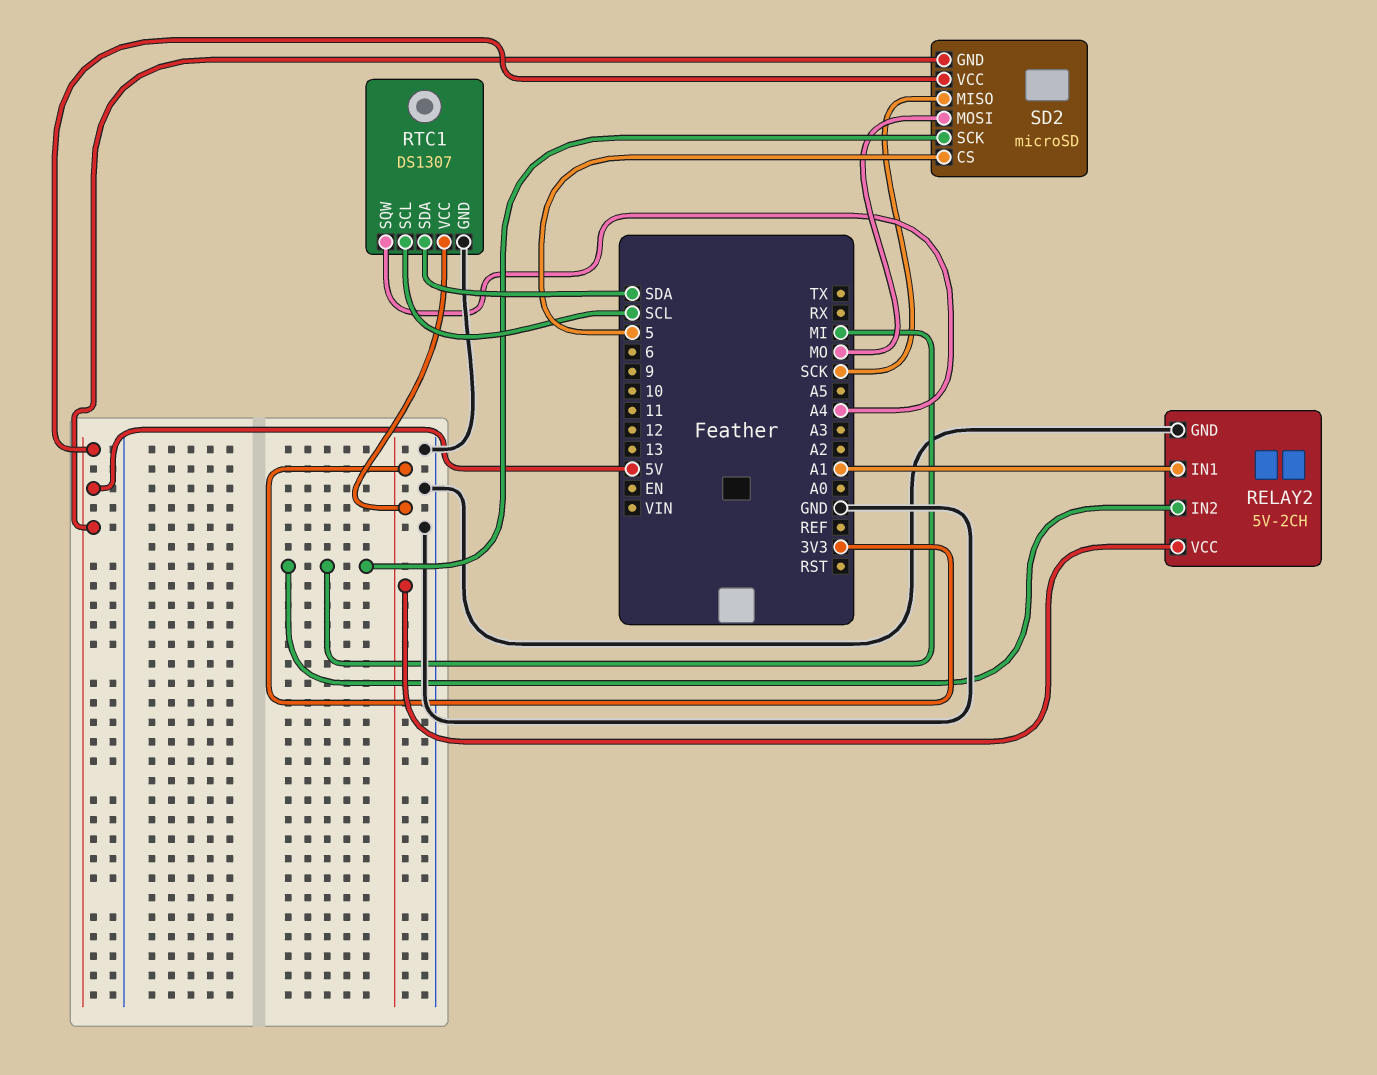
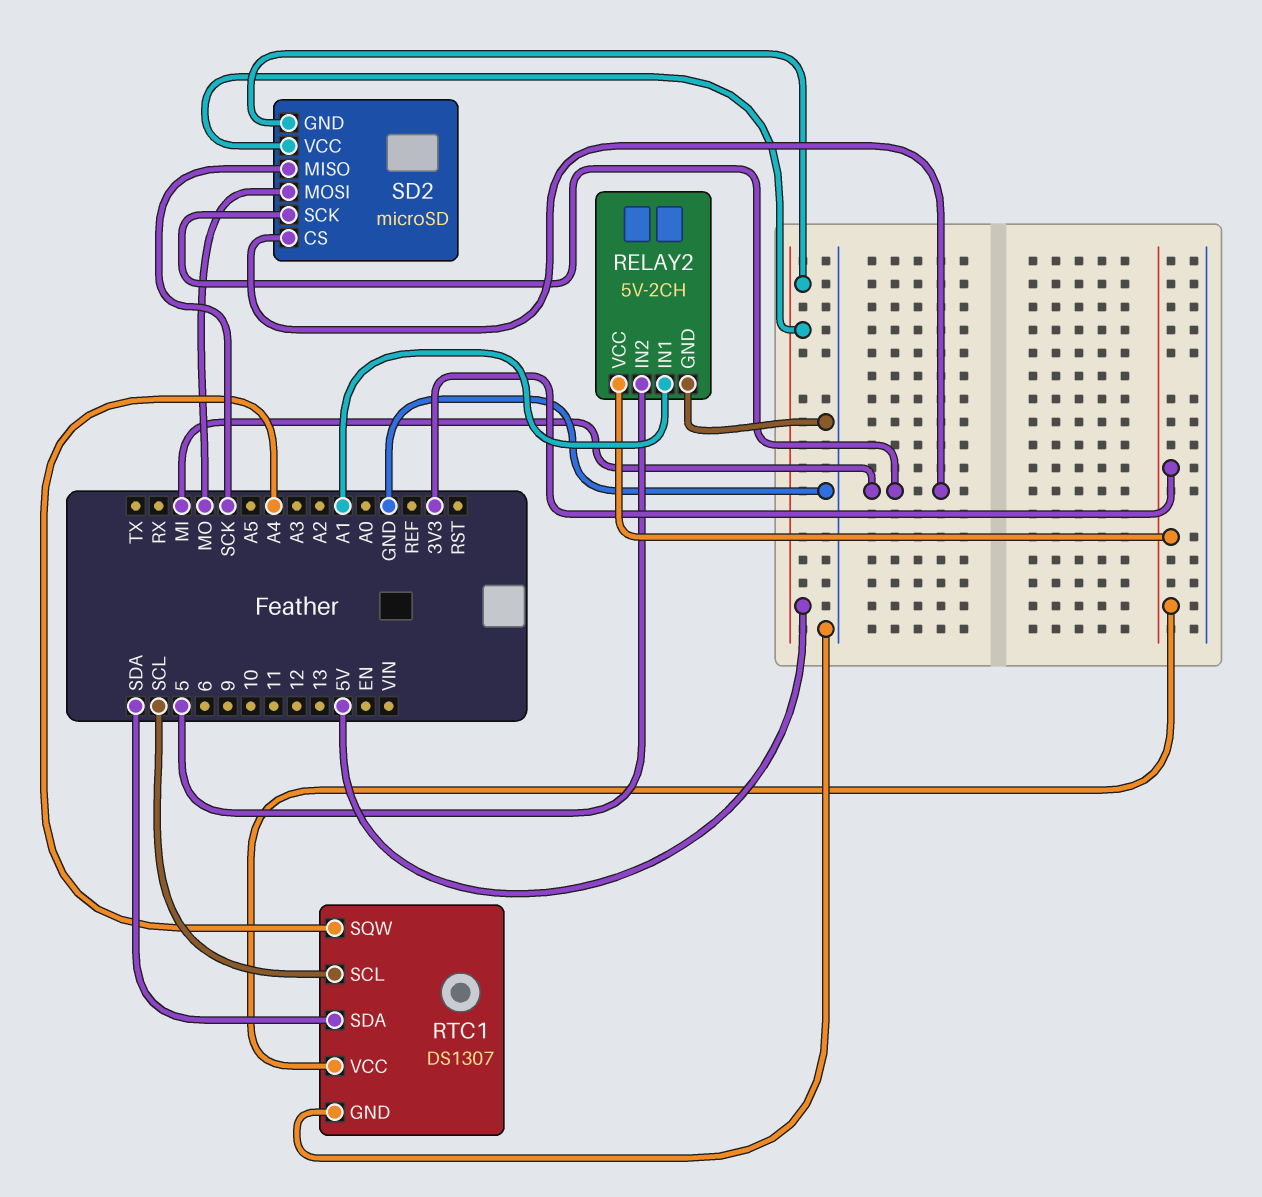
RELAY2 pin IN2: MI -> 5
SD2 pin CS: 5 -> MI

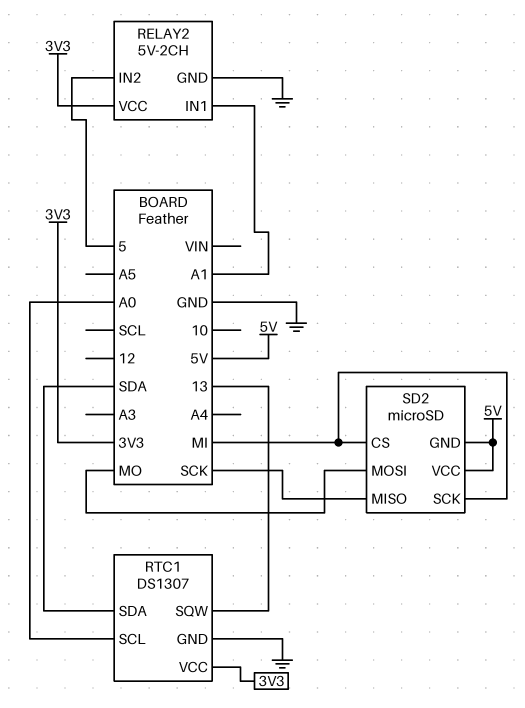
RTC1 pin SCL: SCL -> A0
RTC1 pin SQW: A4 -> 13

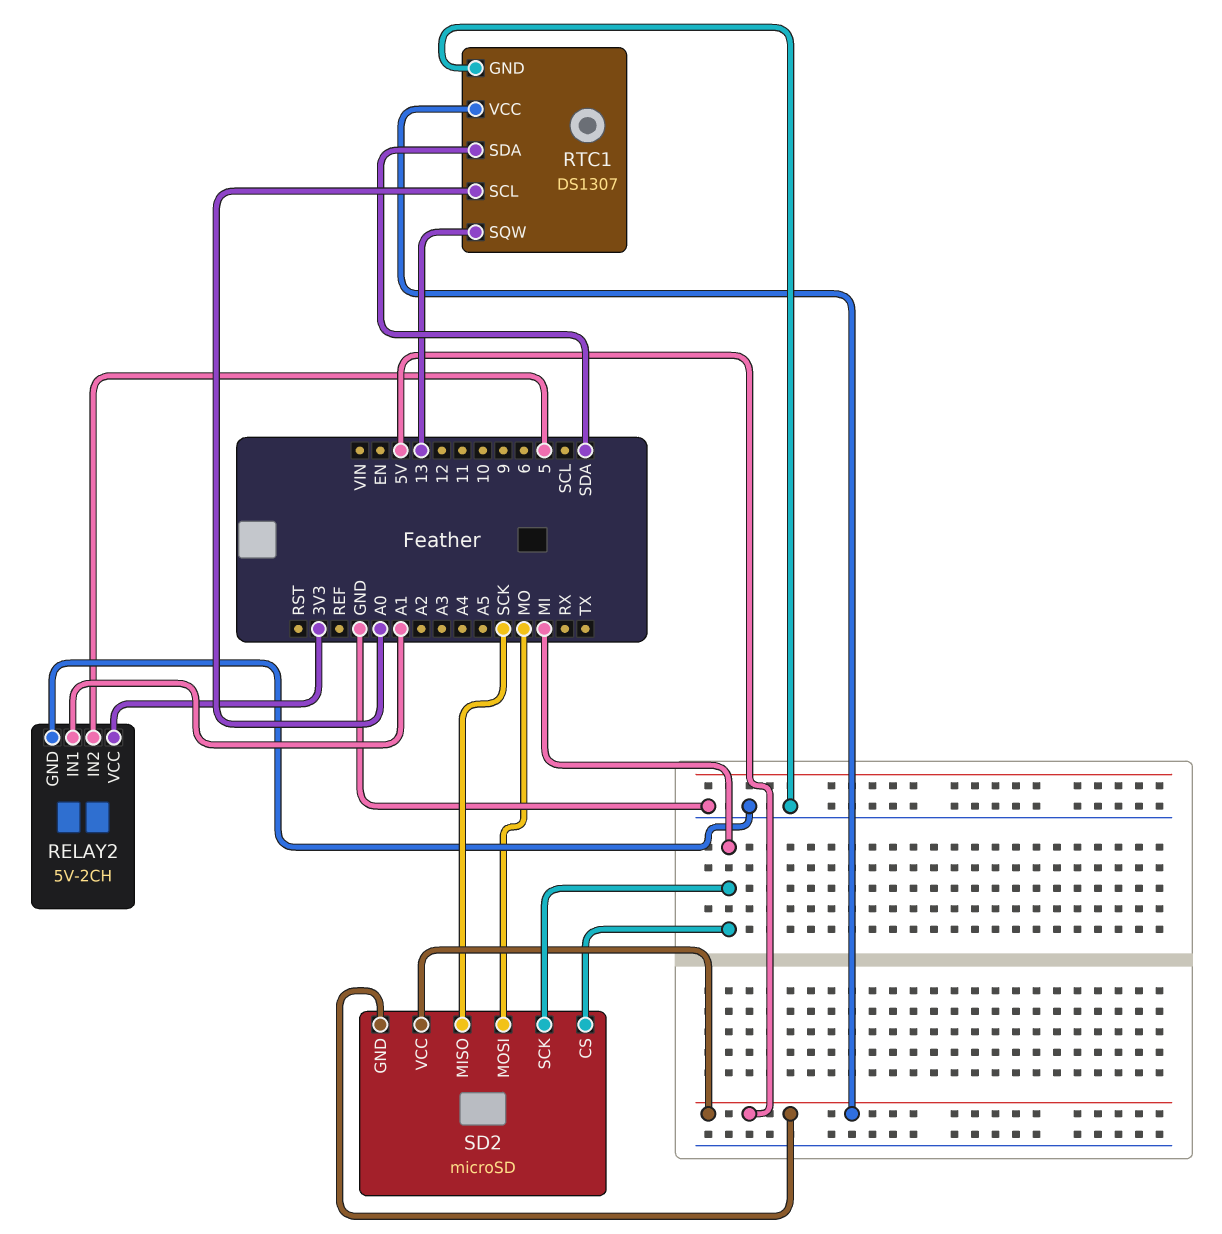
RTC1 pin VCC: 3V3 -> 5V

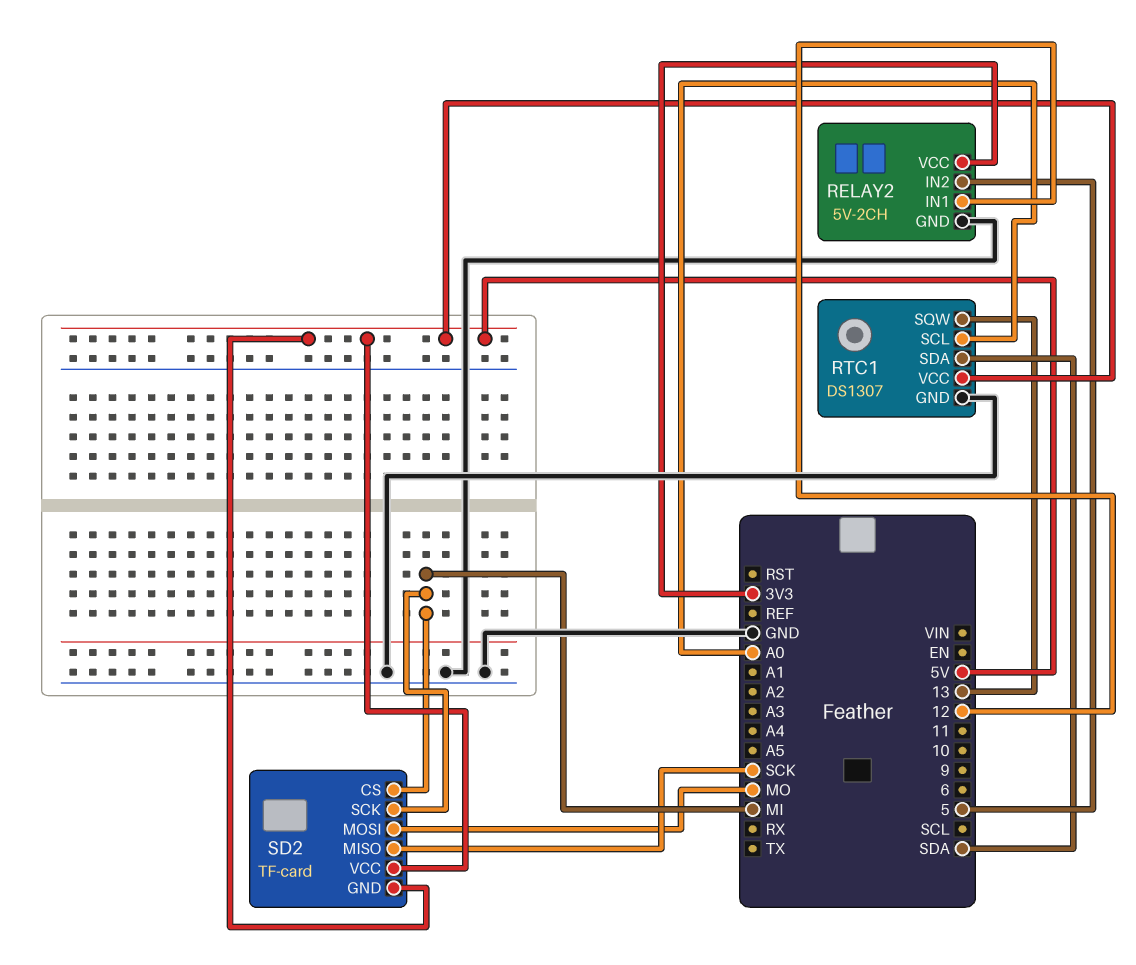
RELAY2 pin IN1: A1 -> 12
SD2: microSD -> TF-card

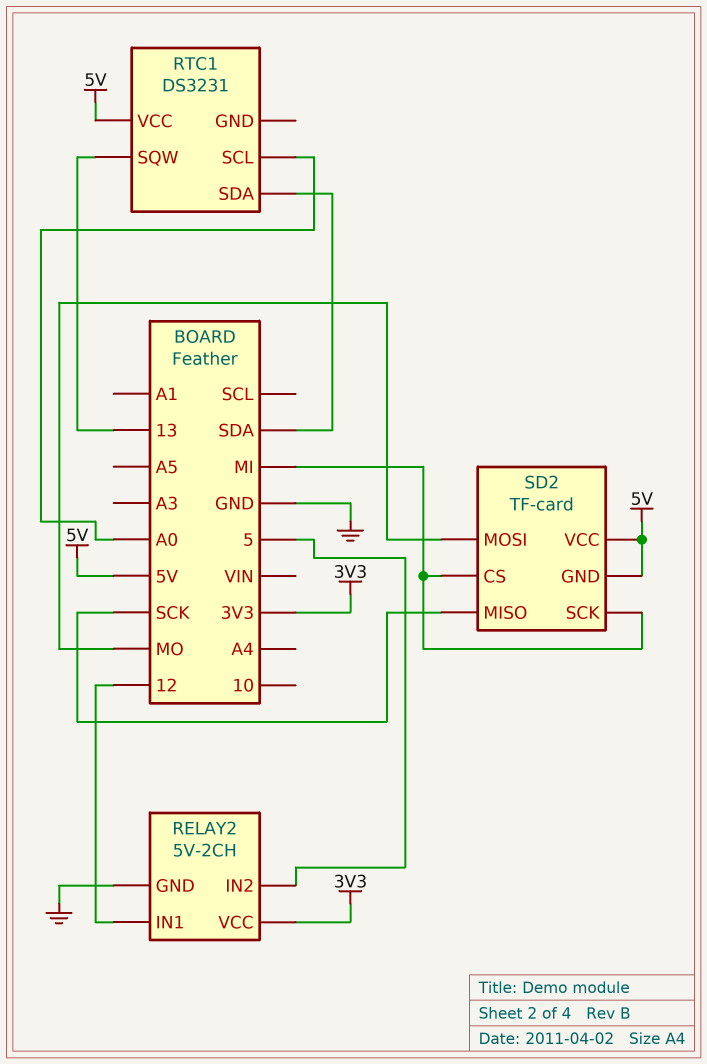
RTC1: DS1307 -> DS3231
RTC1 pin GND: GND -> none

